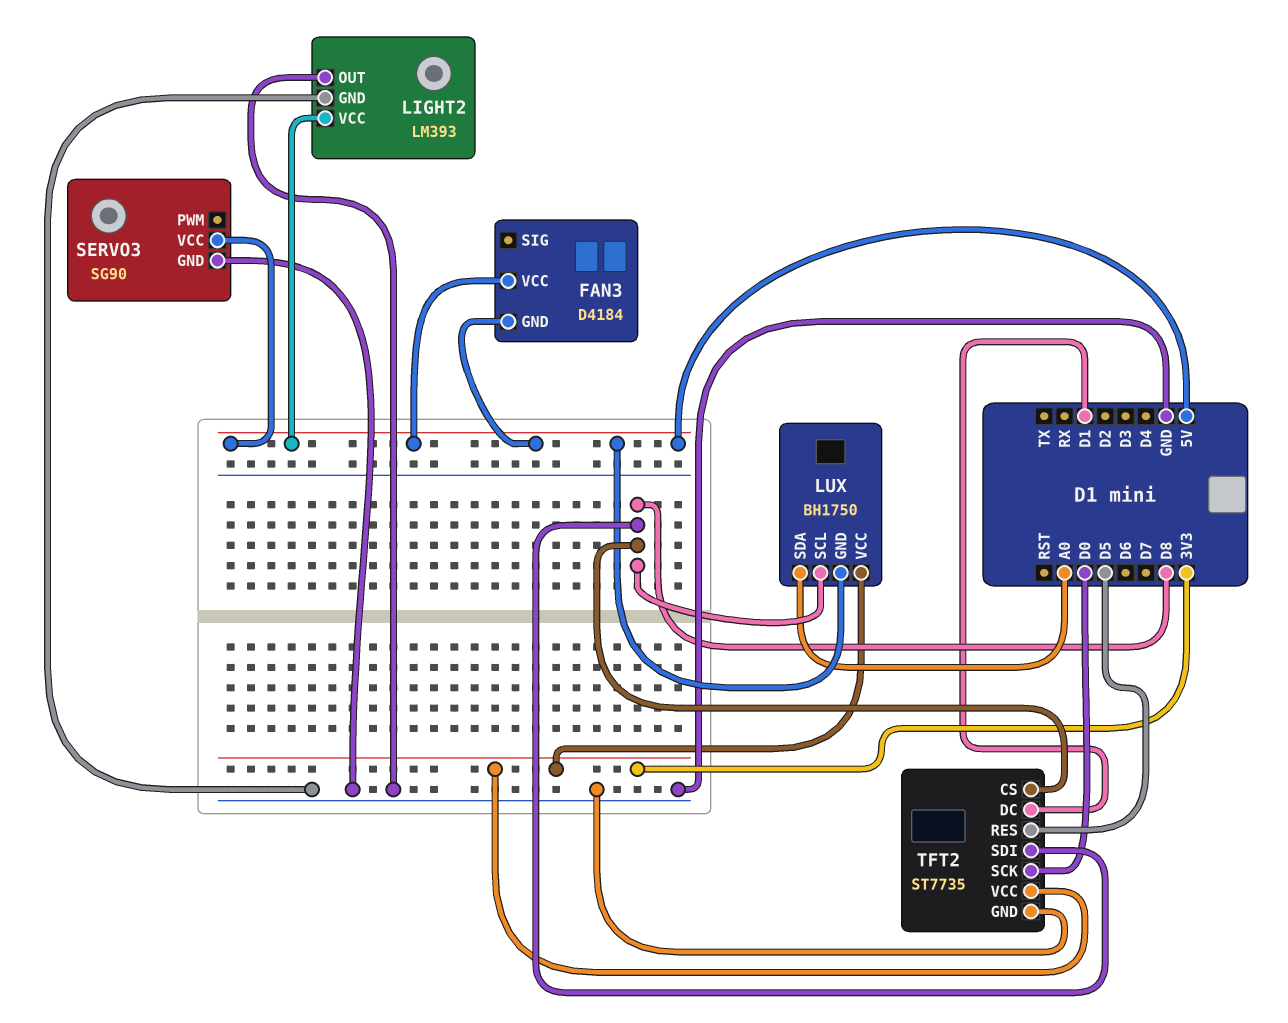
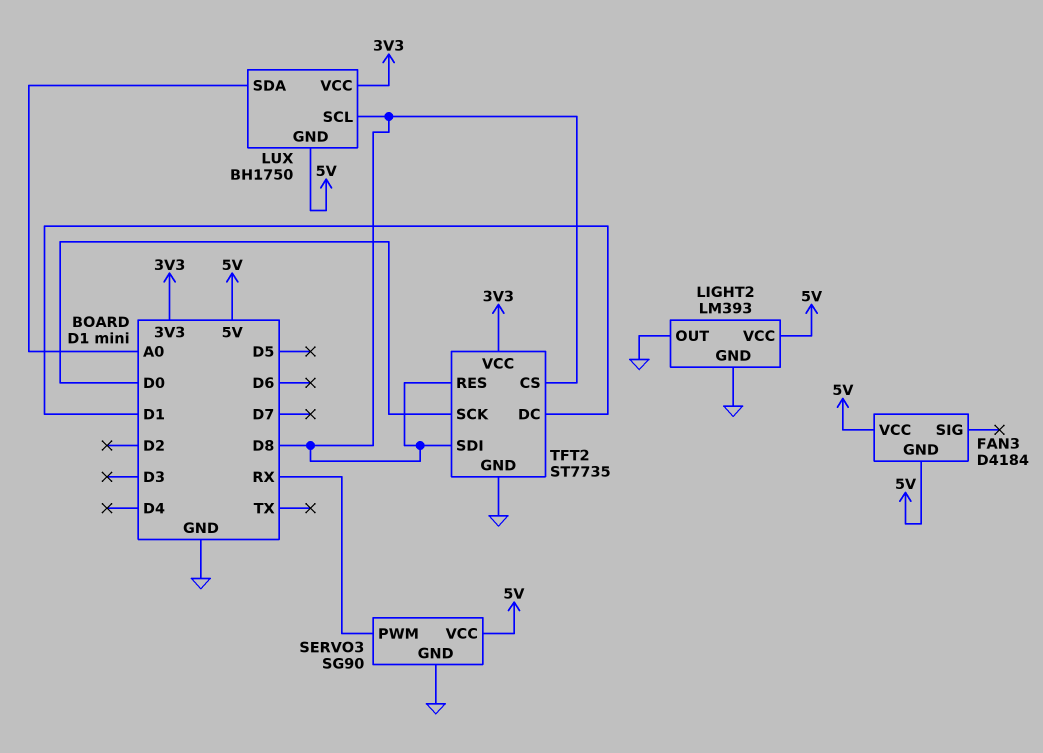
SERVO3 pin PWM: none -> RX
TFT2 pin RES: D5 -> D8

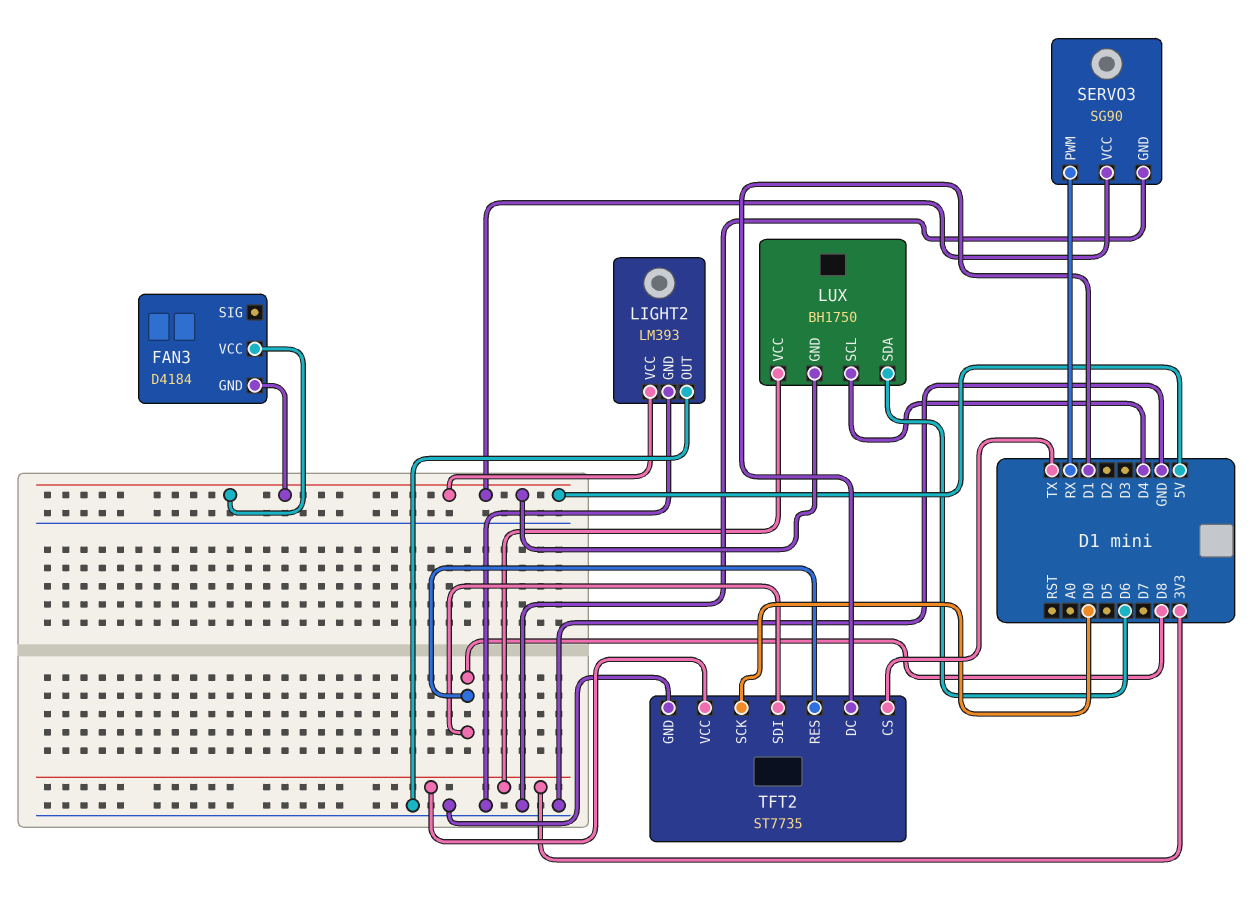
LUX pin SCL: D8 -> D4
LUX pin SDA: A0 -> D6
TFT2 pin CS: D8 -> TX

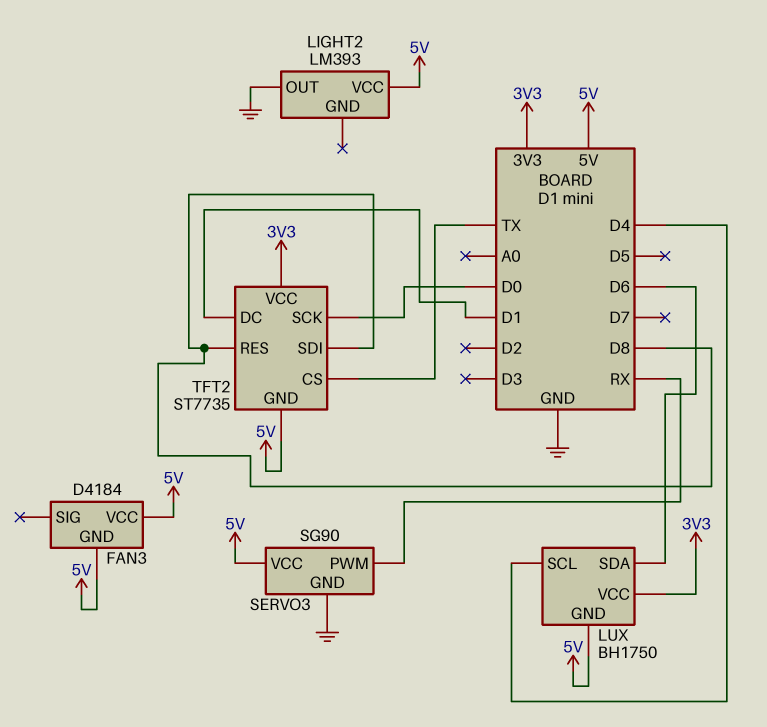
LIGHT2 pin GND: GND -> none
TFT2 pin GND: GND -> 5V

